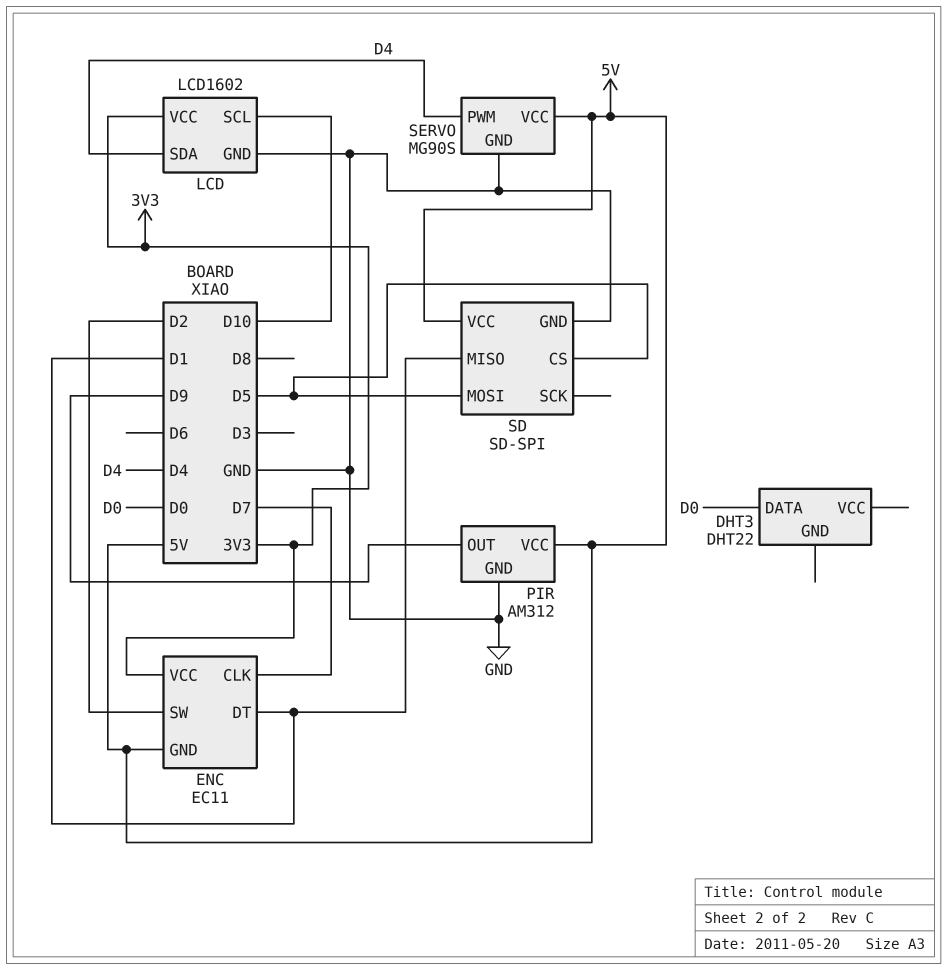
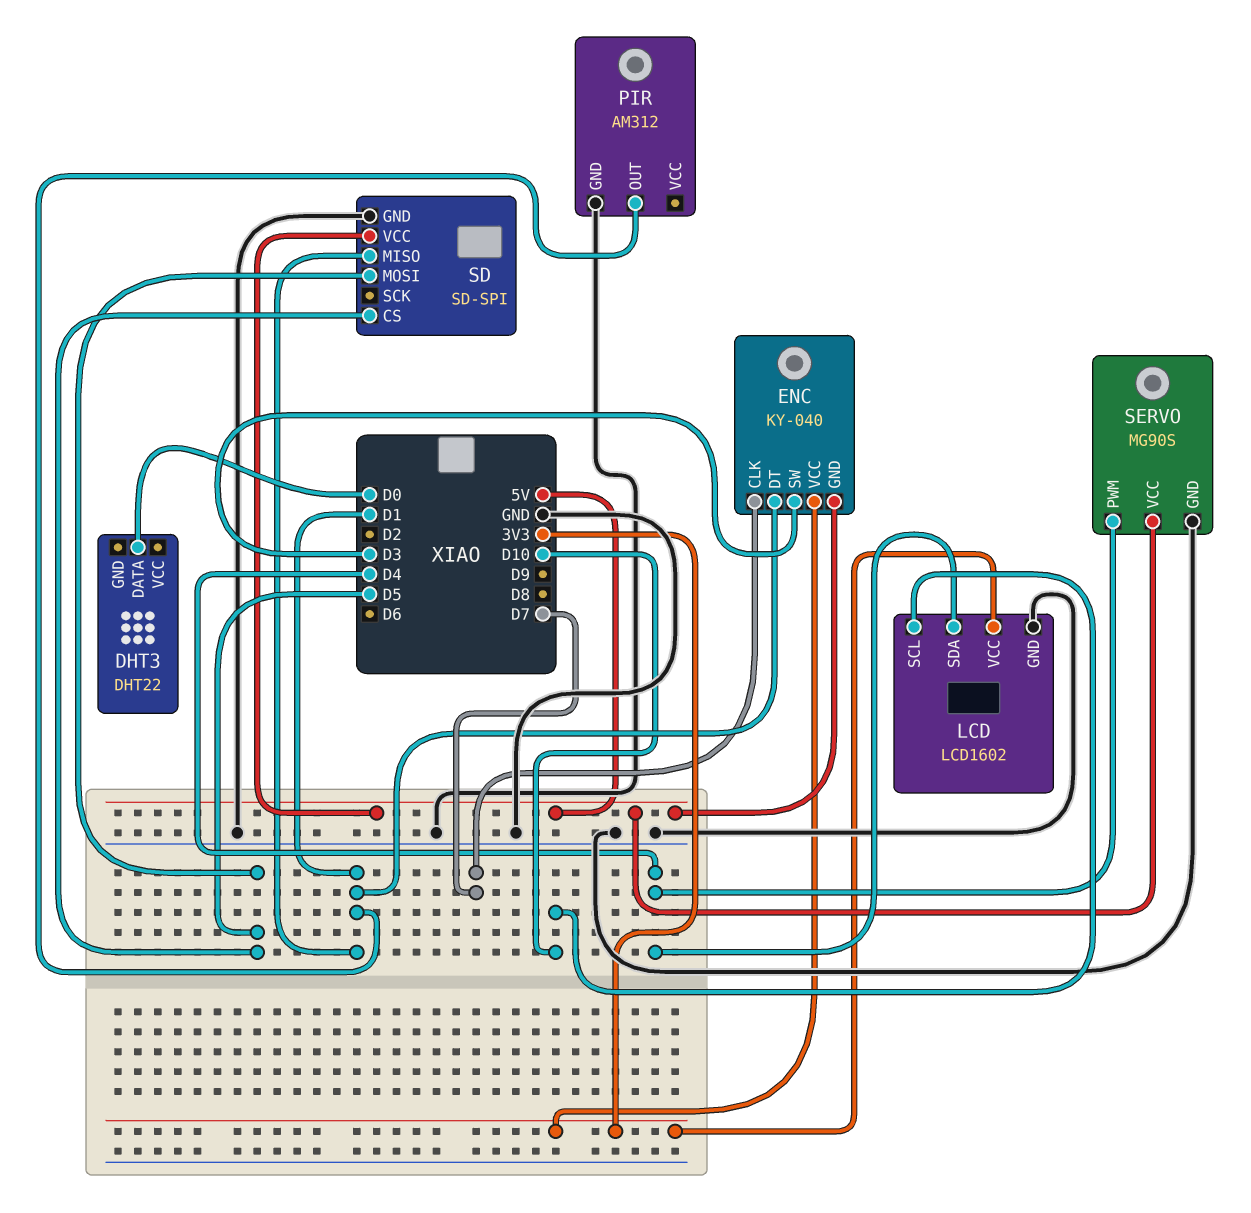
ENC: EC11 -> KY-040
ENC pin SW: D2 -> D3
PIR pin OUT: D9 -> D1
PIR pin VCC: 5V -> none

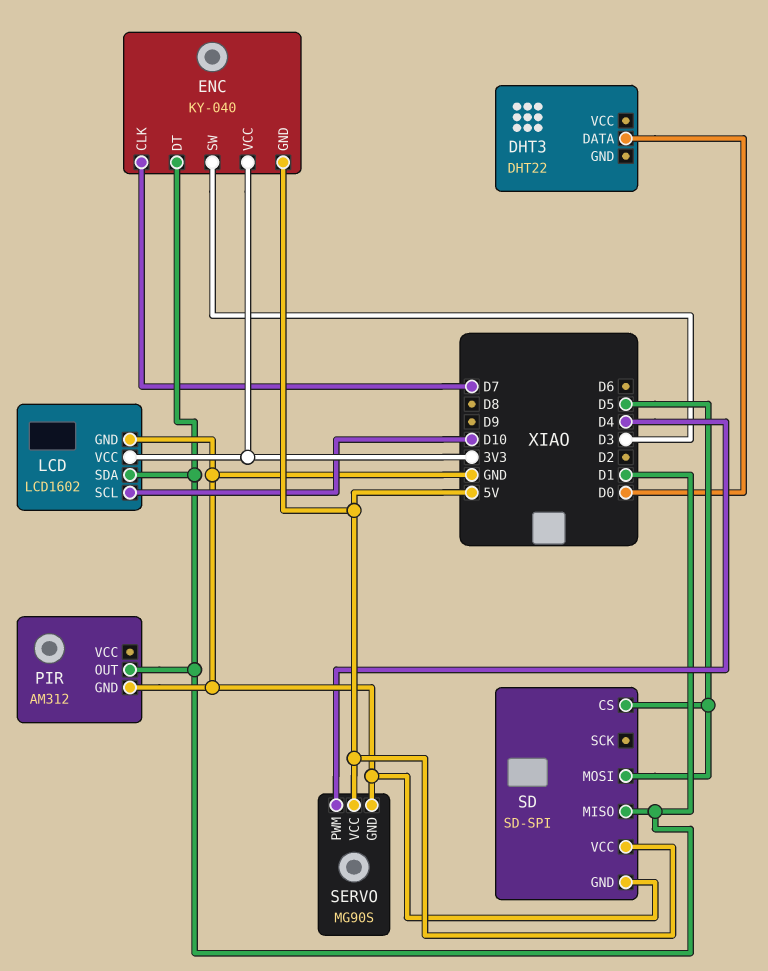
LCD pin SDA: D4 -> D1

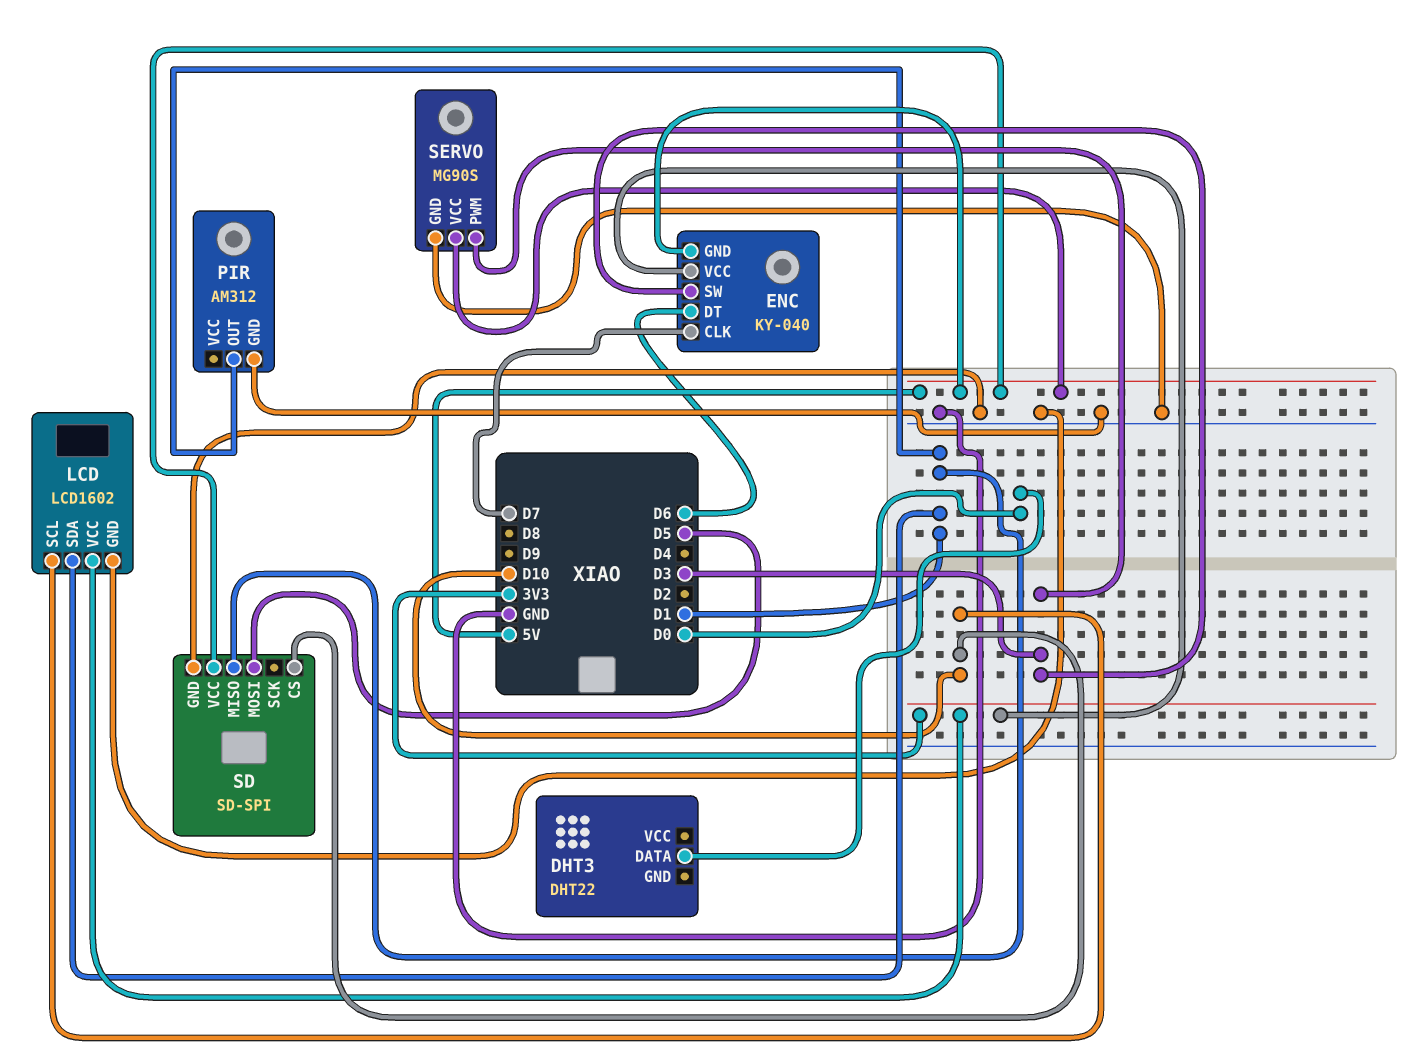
ENC pin DT: D1 -> D6
SD pin CS: D5 -> D10
SERVO pin PWM: D4 -> D3

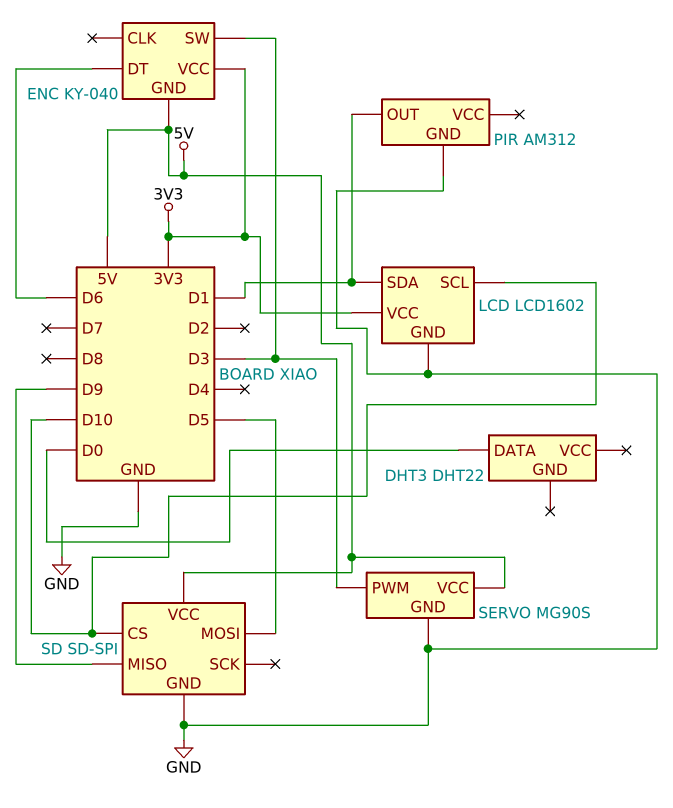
ENC pin CLK: D7 -> none
SD pin MISO: D1 -> D9

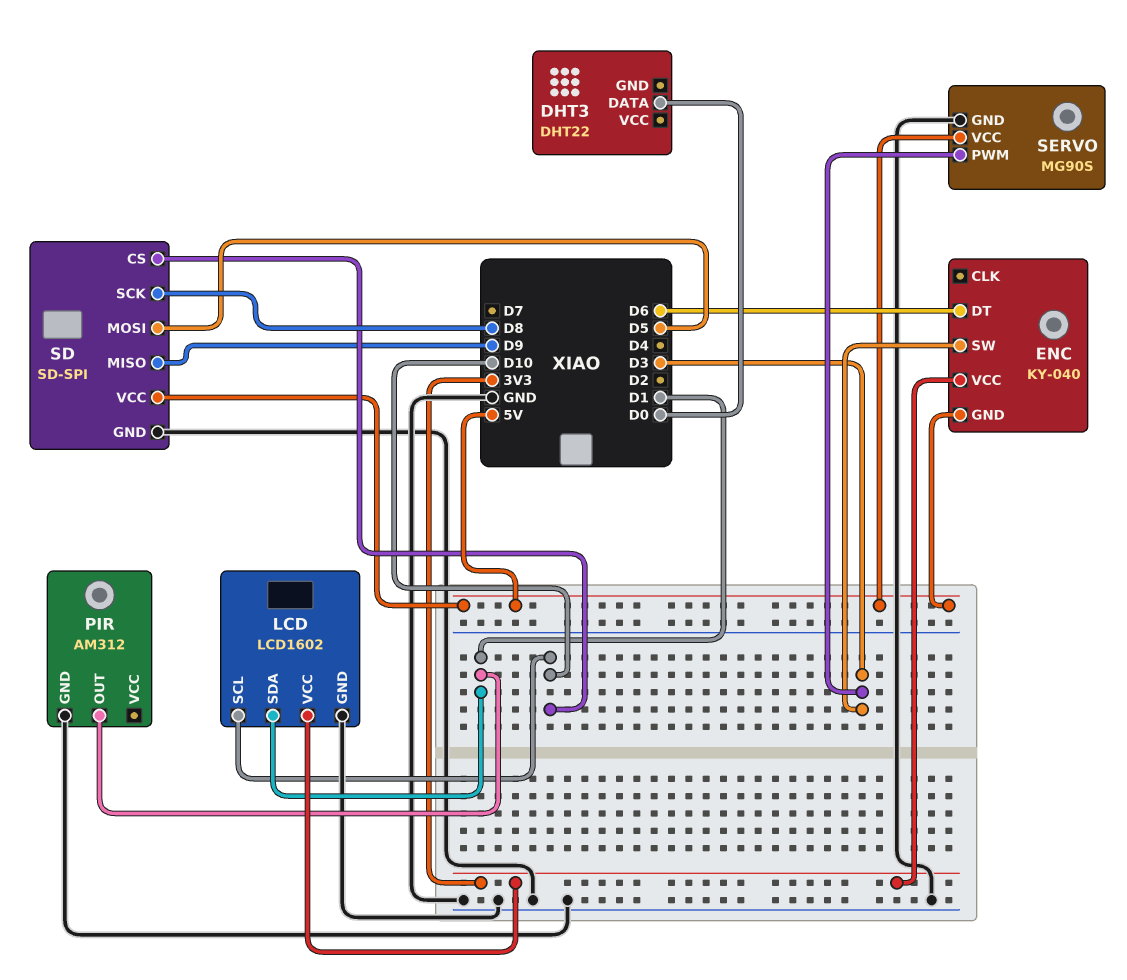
SD pin SCK: none -> D8

